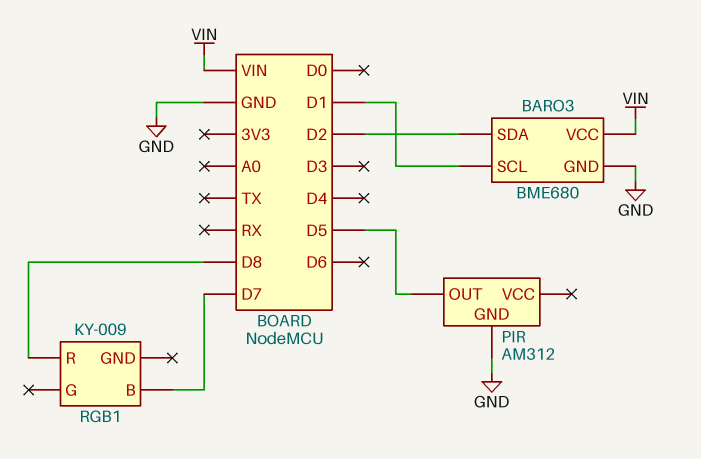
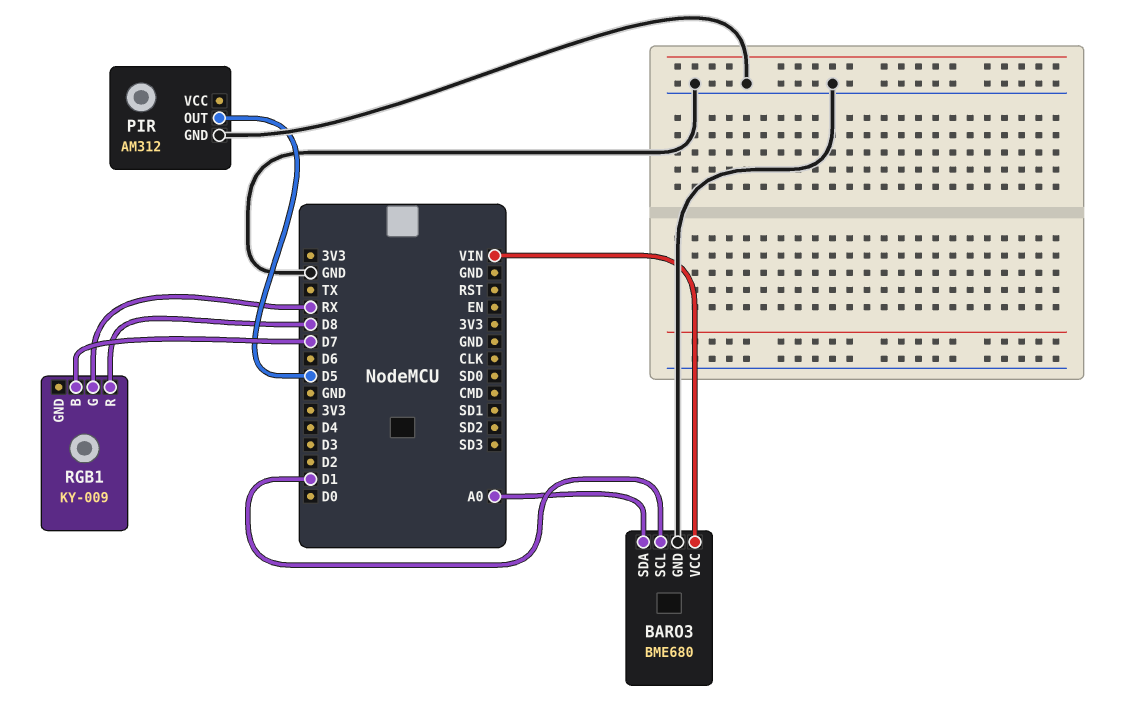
BARO3 pin SDA: D2 -> A0
RGB1 pin G: none -> RX

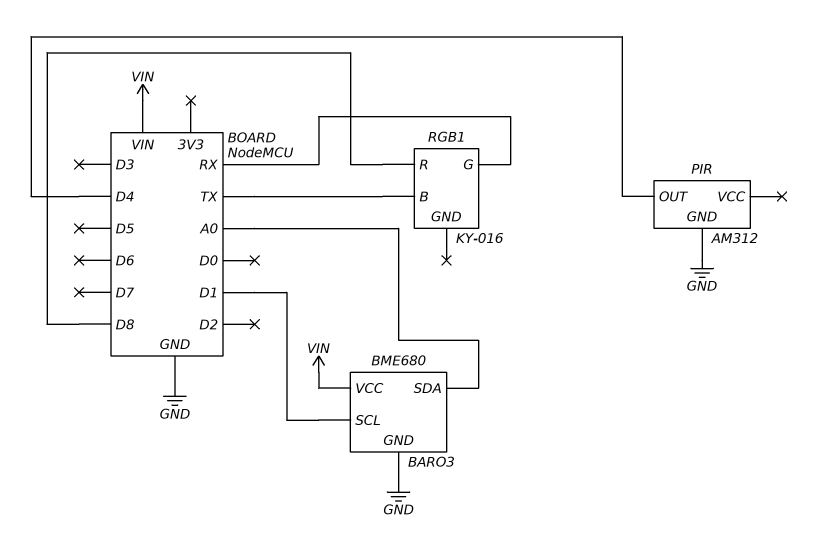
PIR pin OUT: D5 -> D4
RGB1: KY-009 -> KY-016
RGB1 pin B: D7 -> TX

